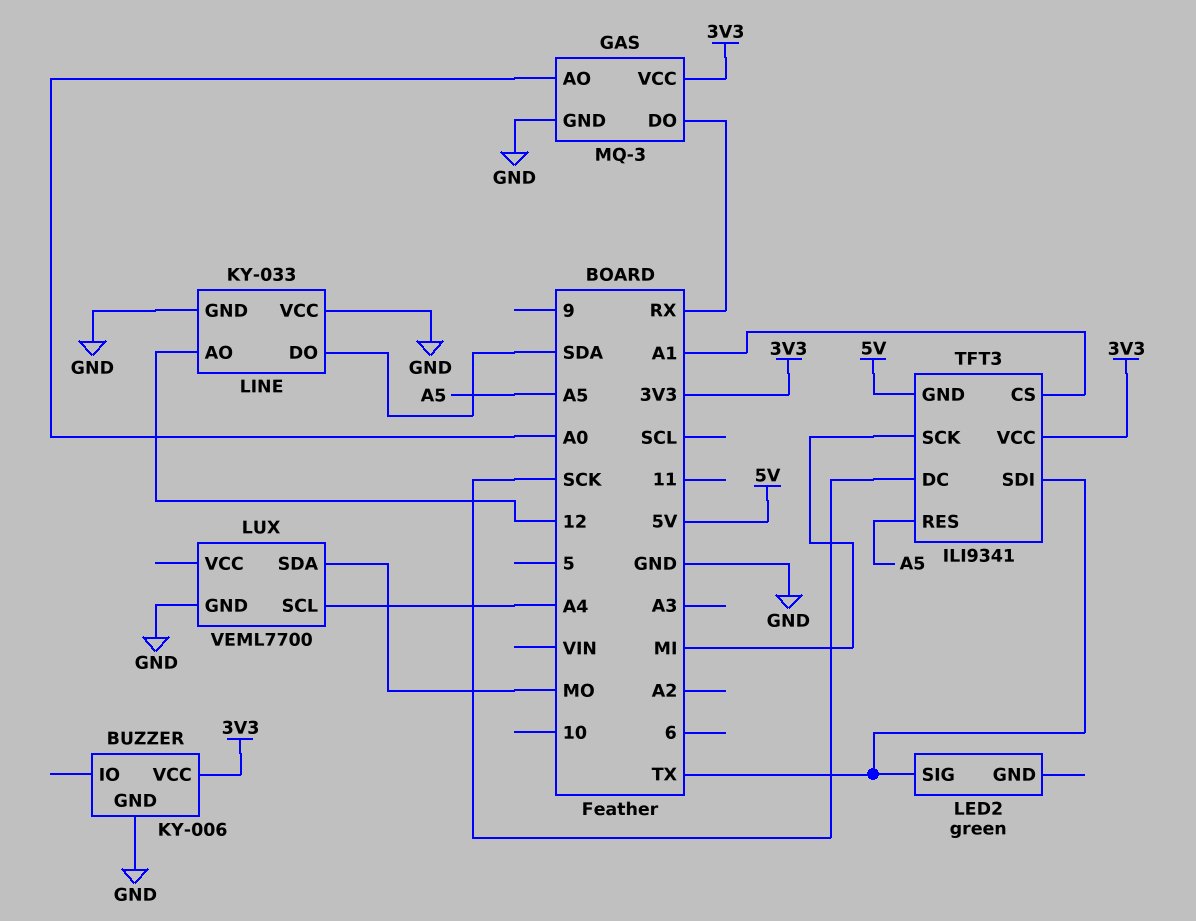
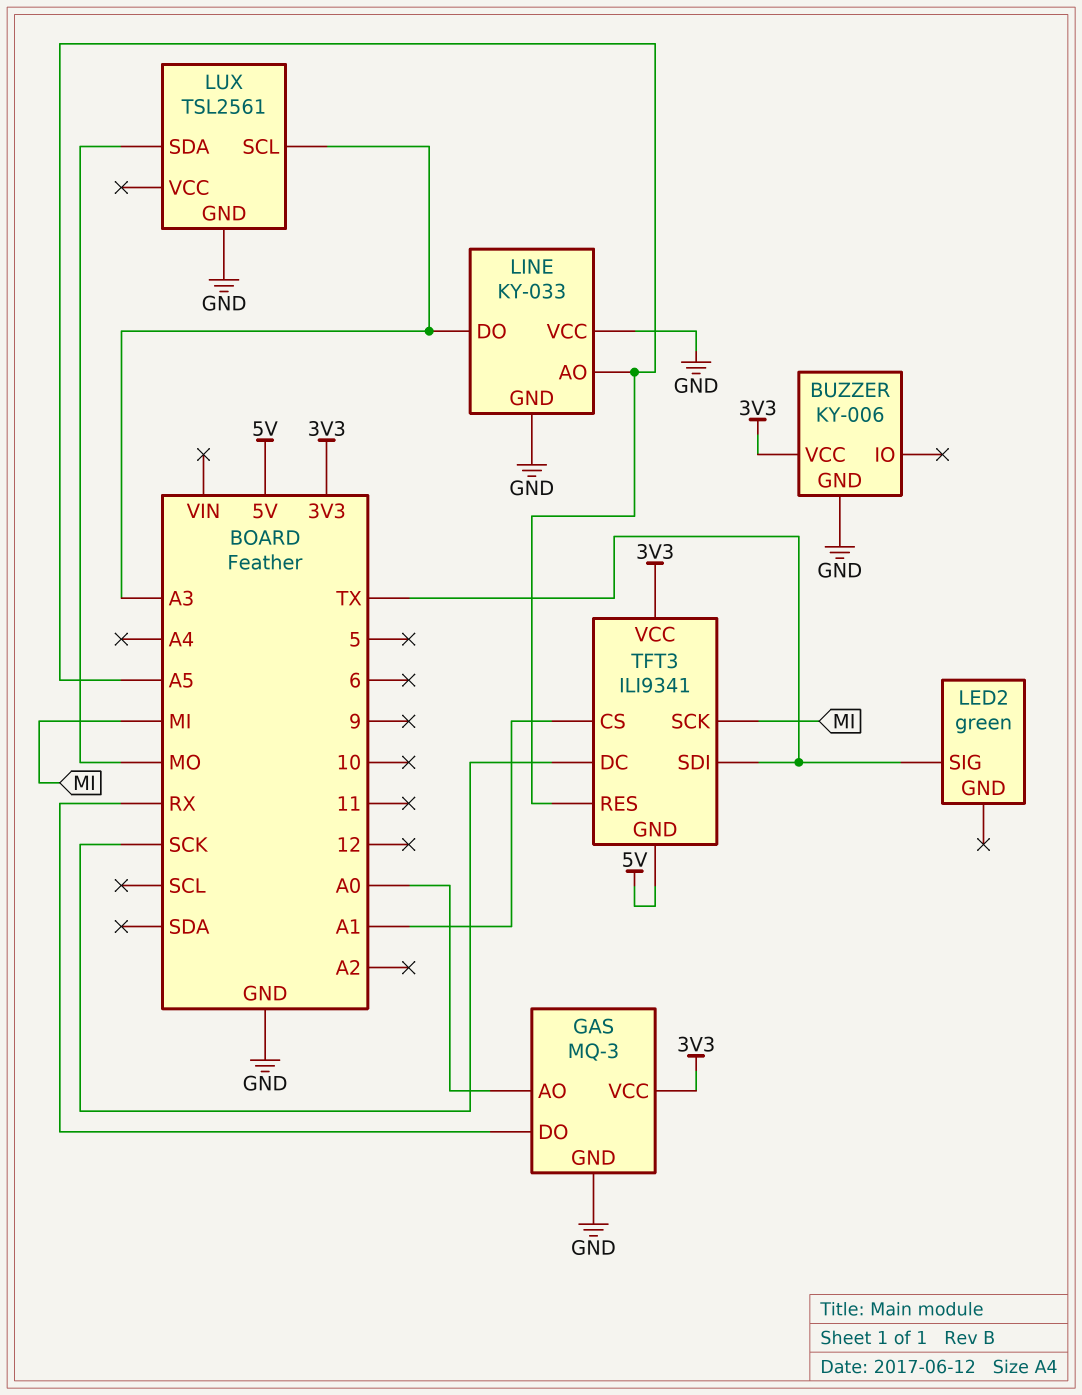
LINE pin AO: 12 -> A5
LINE pin DO: SDA -> A3
LUX: VEML7700 -> TSL2561
LUX pin SCL: A4 -> A3

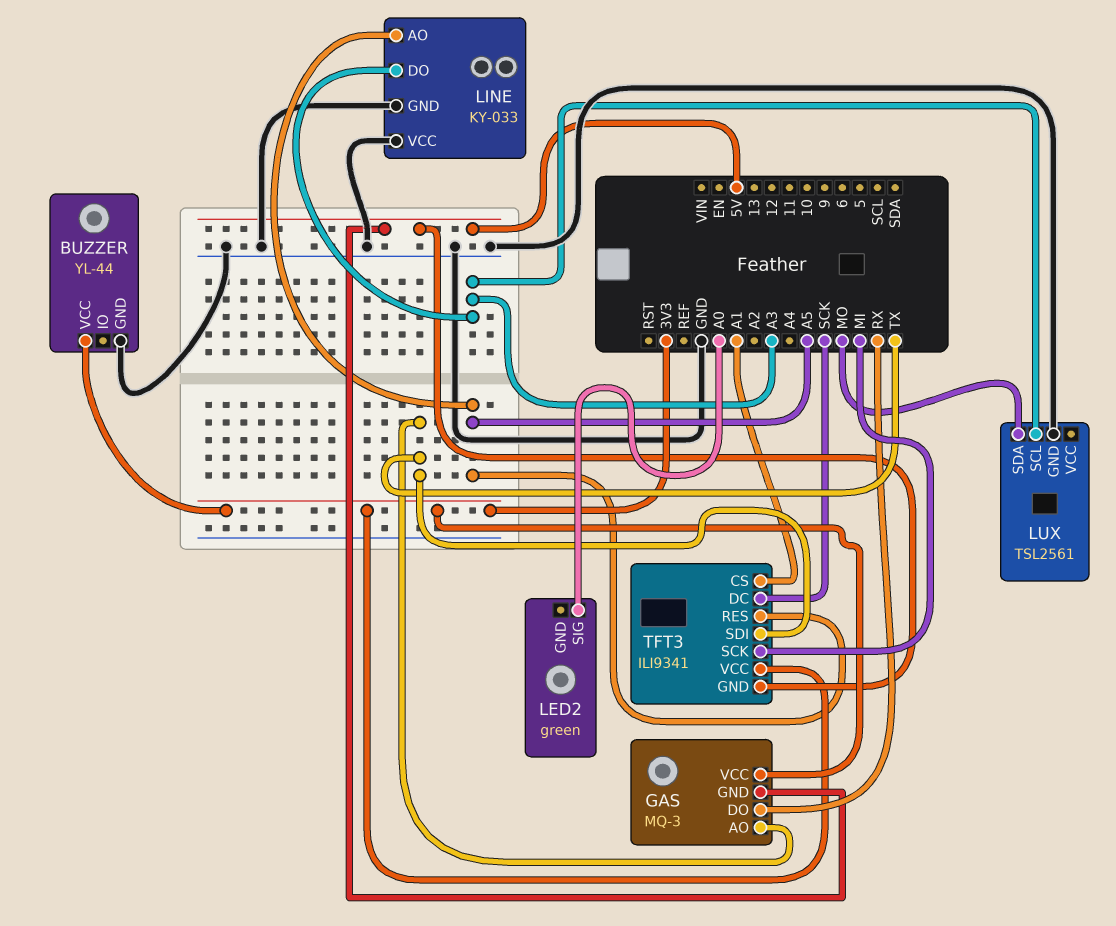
BUZZER: KY-006 -> YL-44
GAS pin AO: A0 -> TX
GAS pin GND: GND -> 5V
LED2 pin SIG: TX -> A0

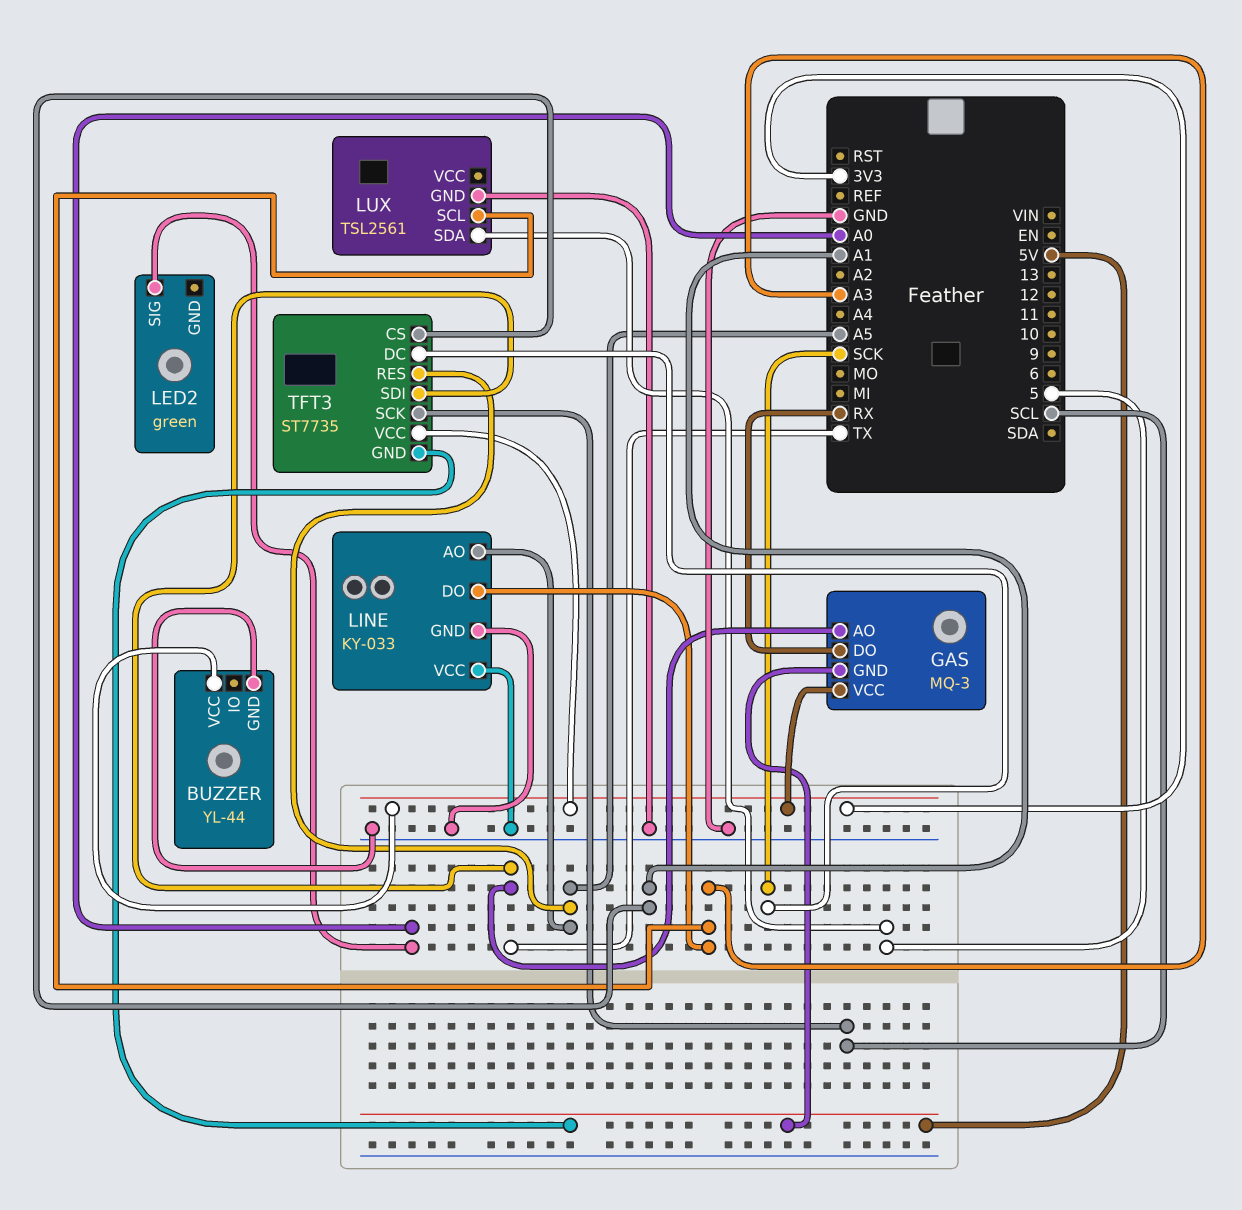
LUX pin SDA: MO -> 5
TFT3: ILI9341 -> ST7735
TFT3 pin SCK: MI -> SCL

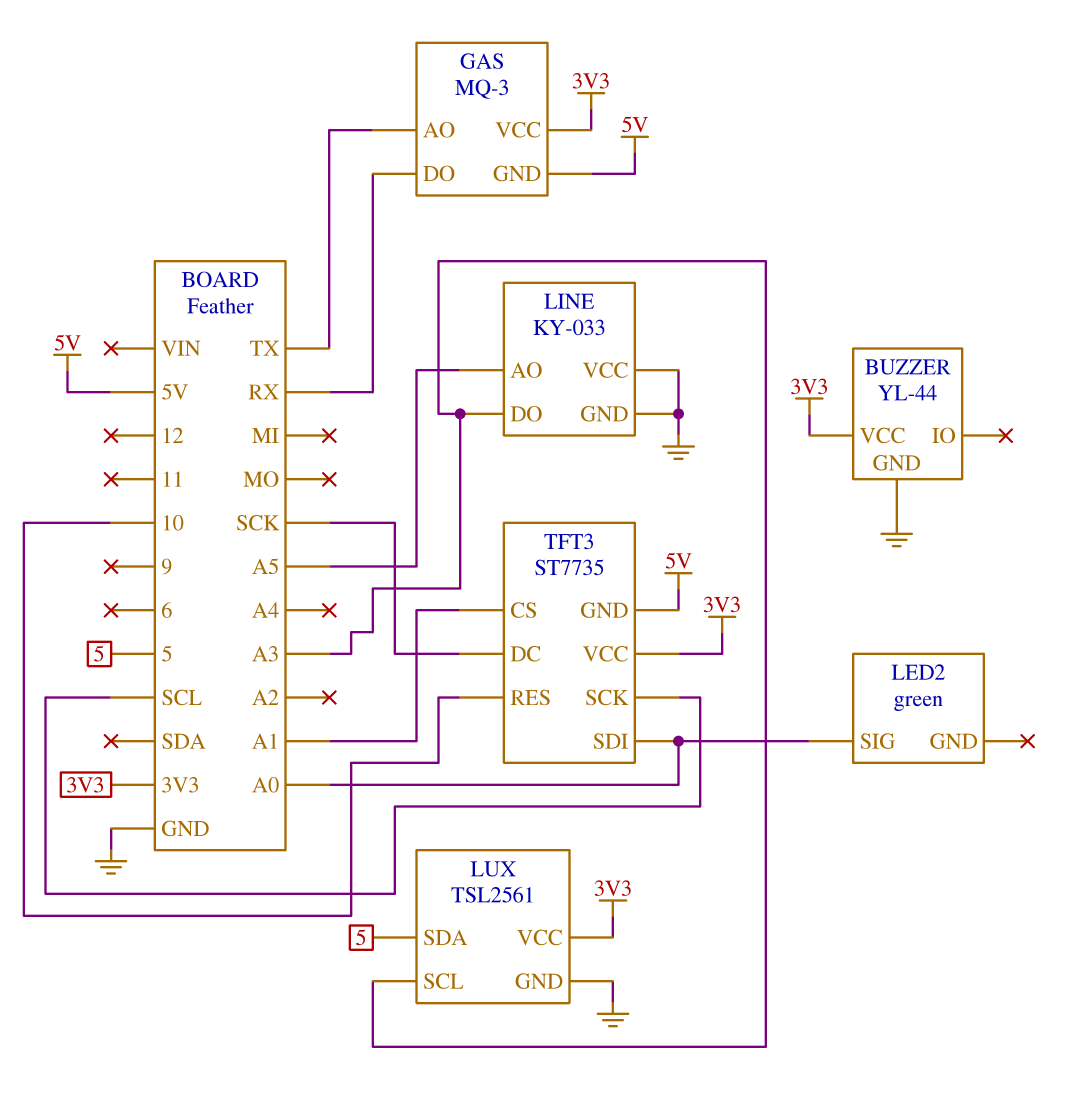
LUX pin VCC: none -> 3V3
TFT3 pin RES: A5 -> 10
TFT3 pin SDI: TX -> A0

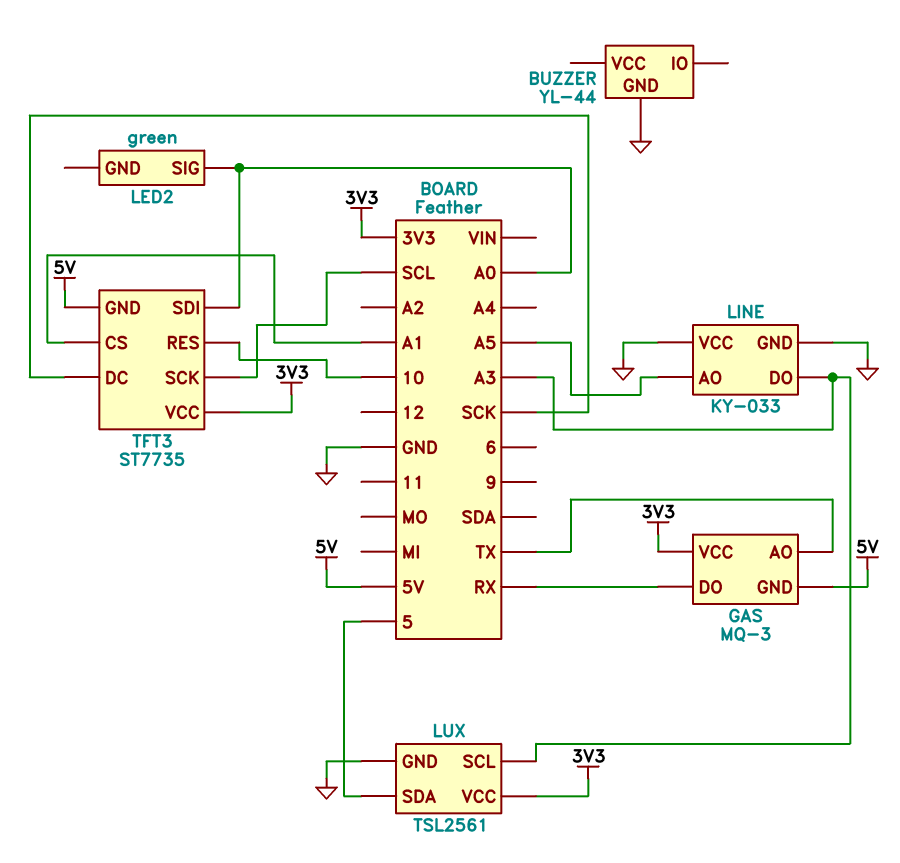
BUZZER pin VCC: 3V3 -> none

